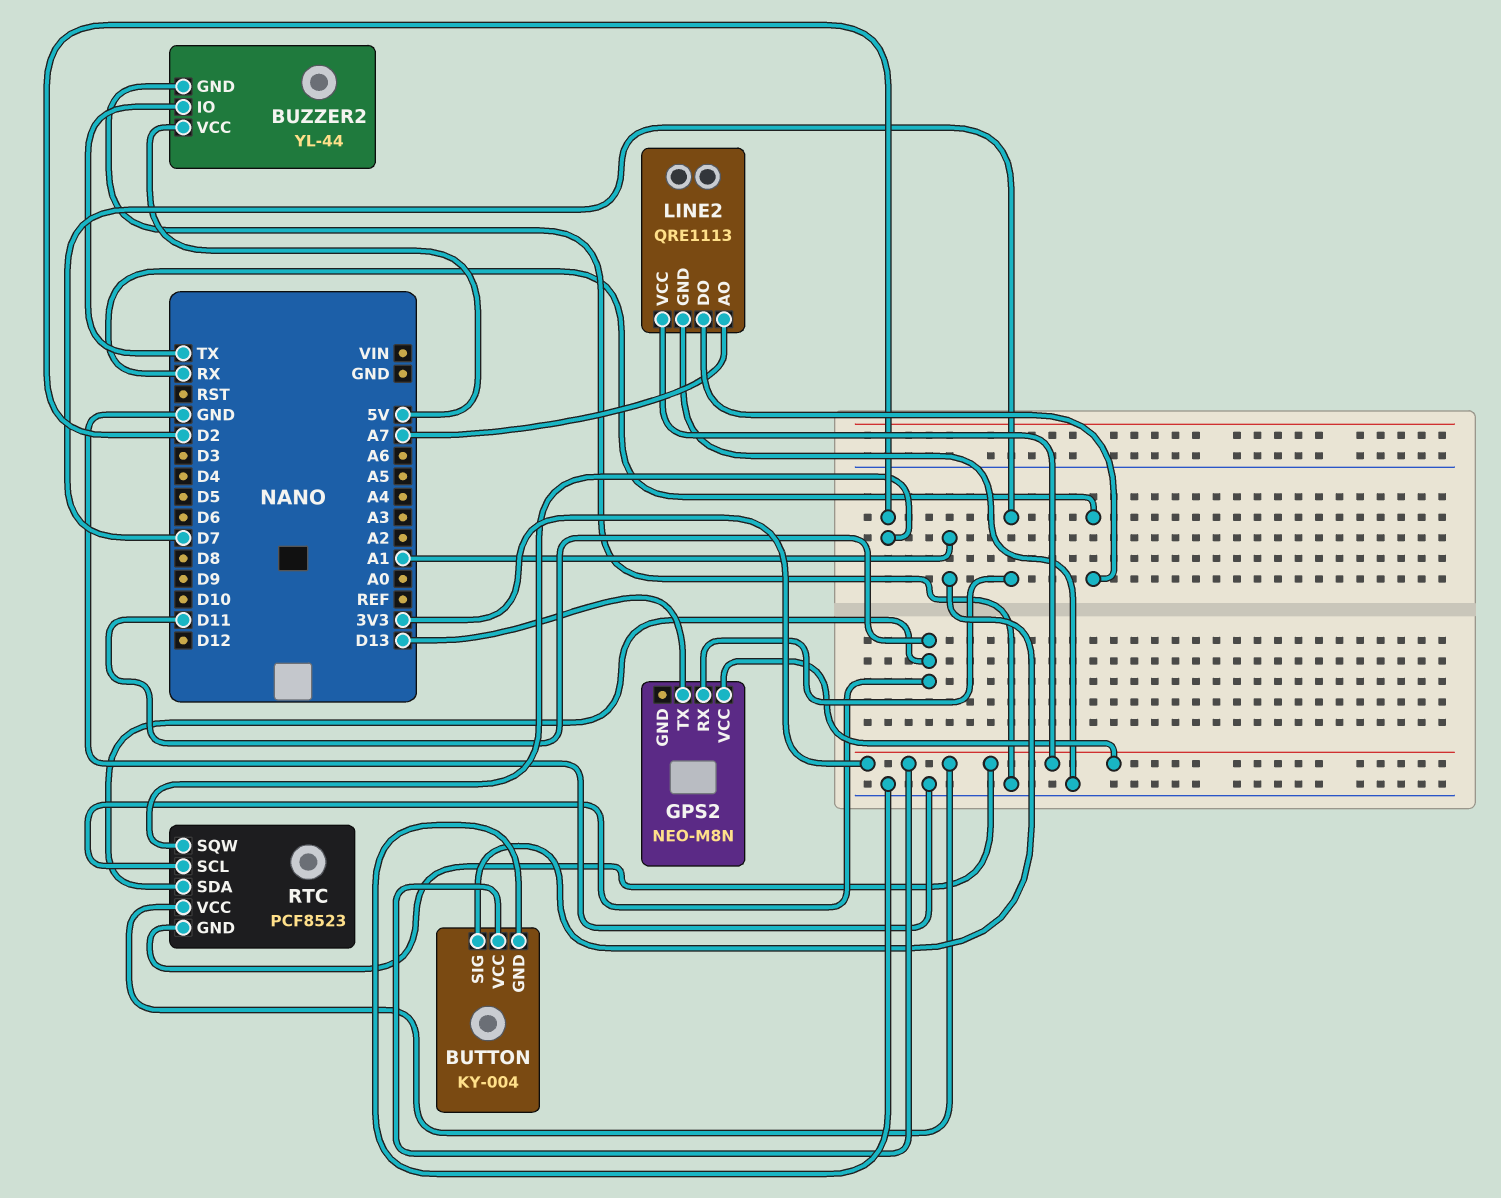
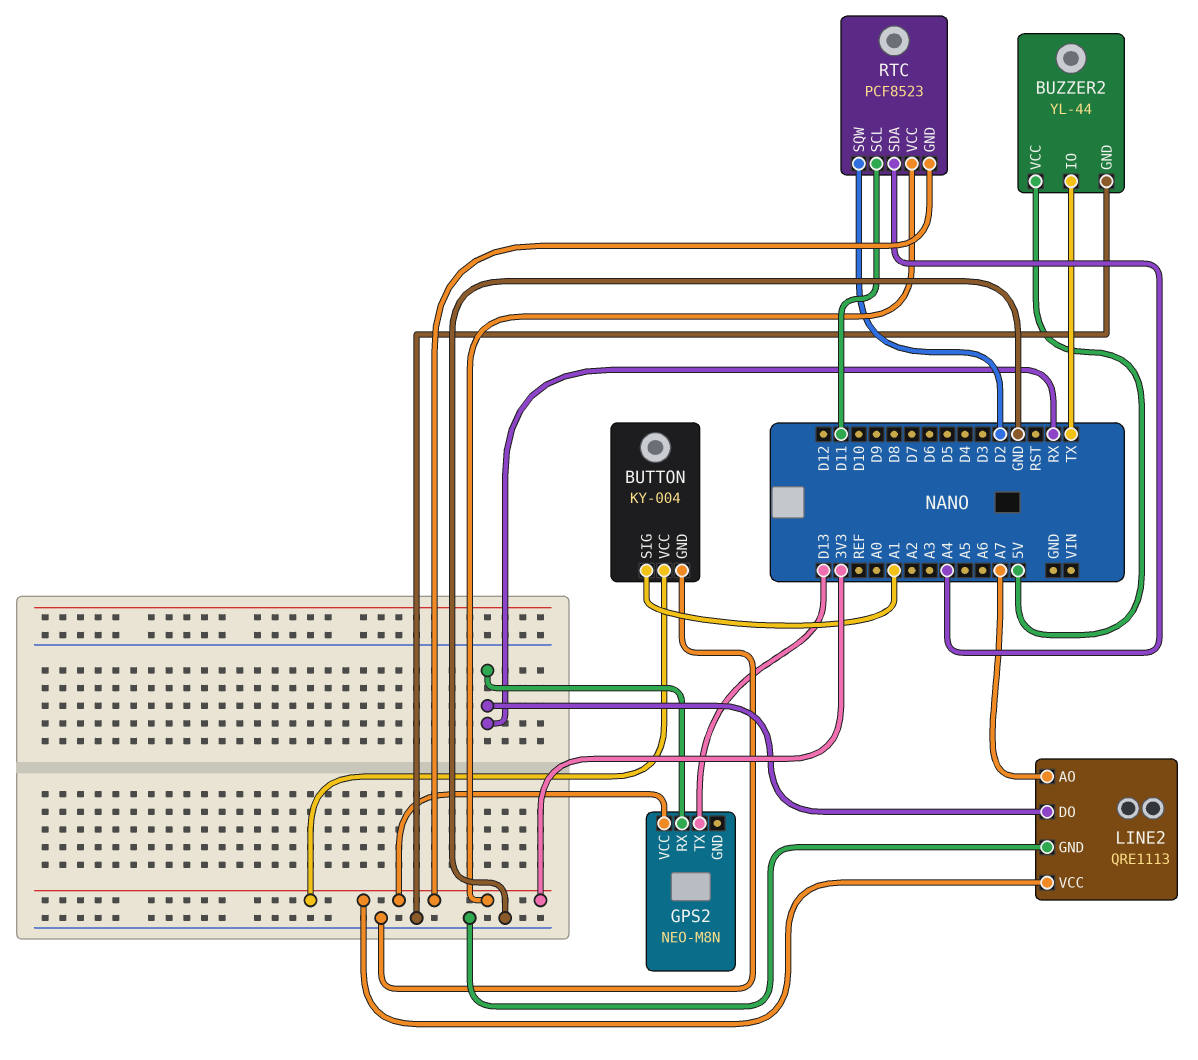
GPS2 pin RX: D7 -> RX
RTC pin SDA: D11 -> A4

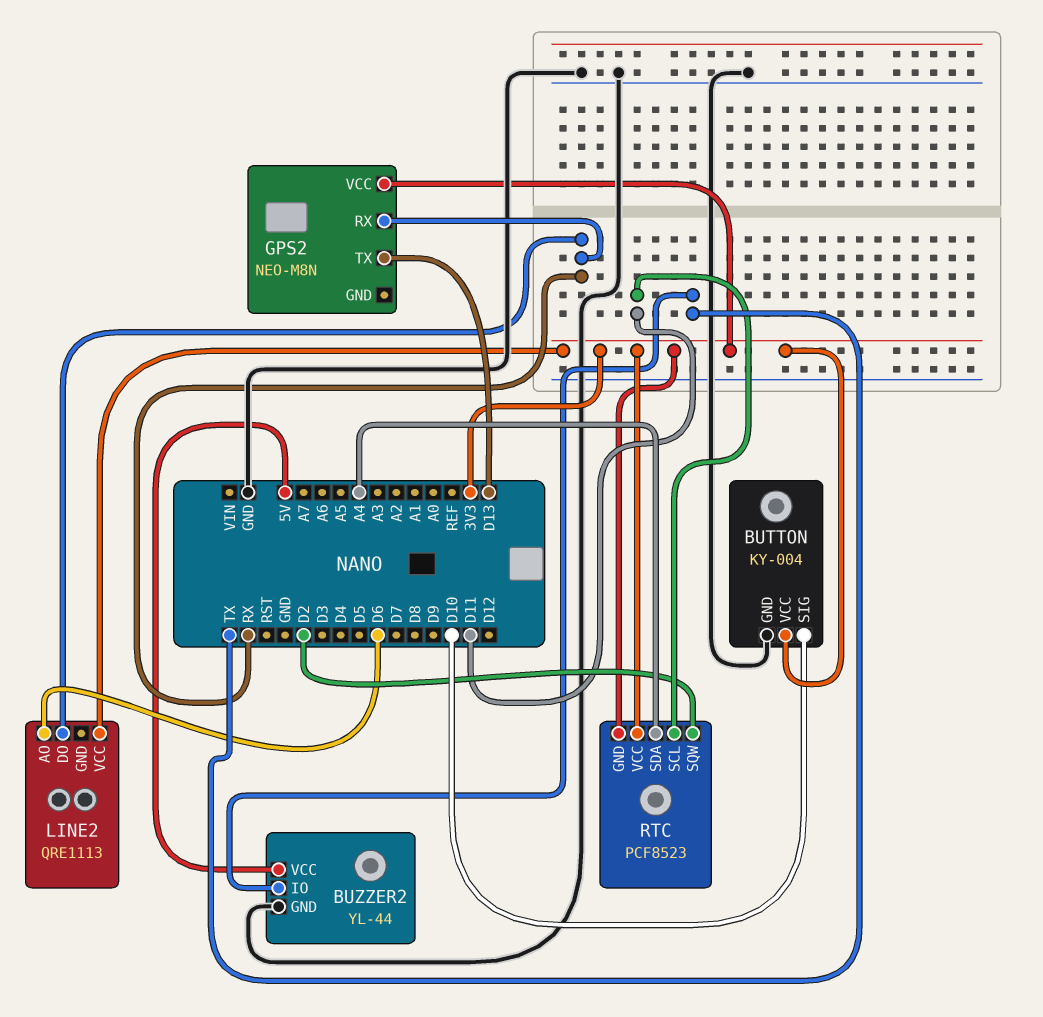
BUTTON pin SIG: A1 -> D10
LINE2 pin AO: A7 -> D6
LINE2 pin GND: GND -> none

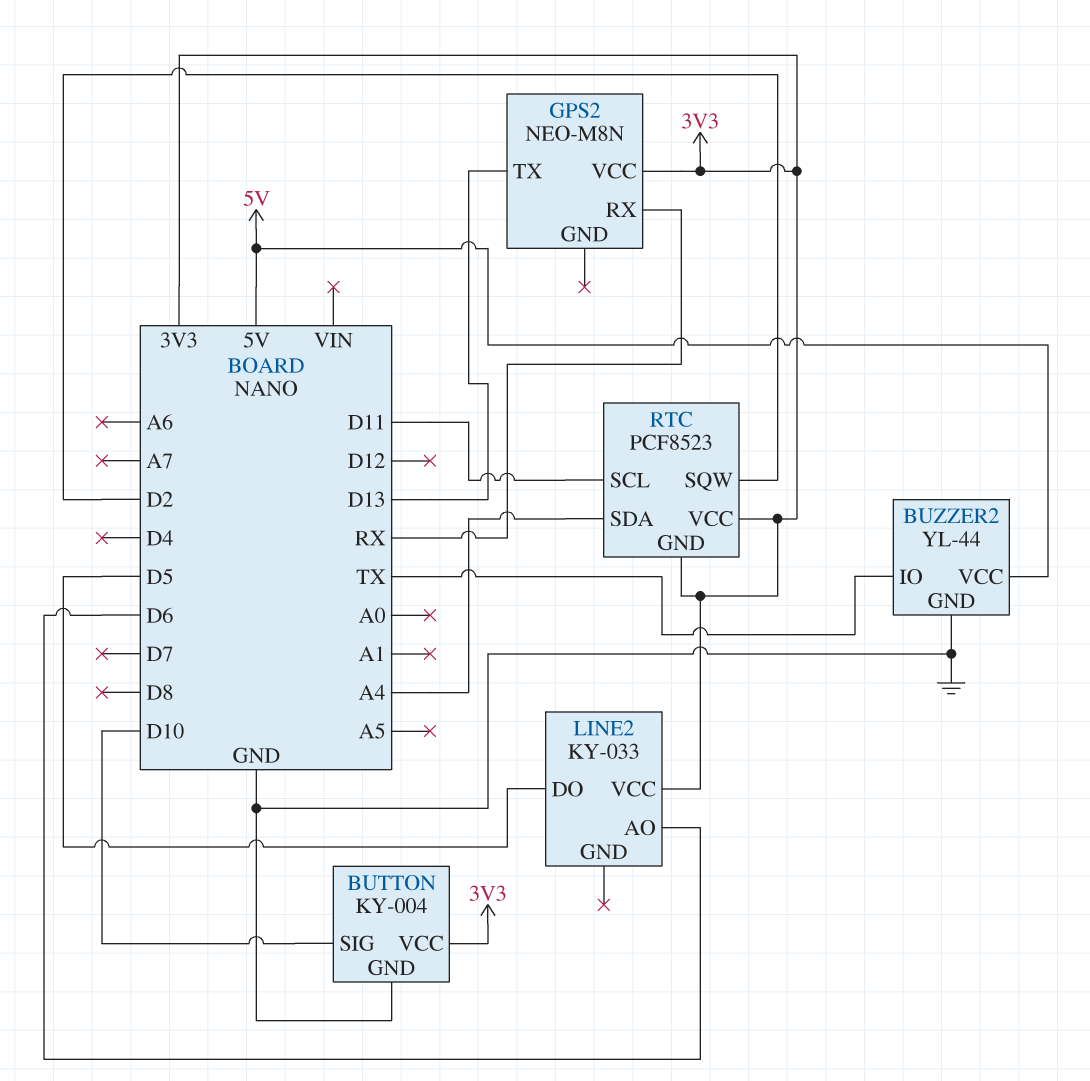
LINE2: QRE1113 -> KY-033
LINE2 pin DO: RX -> D5

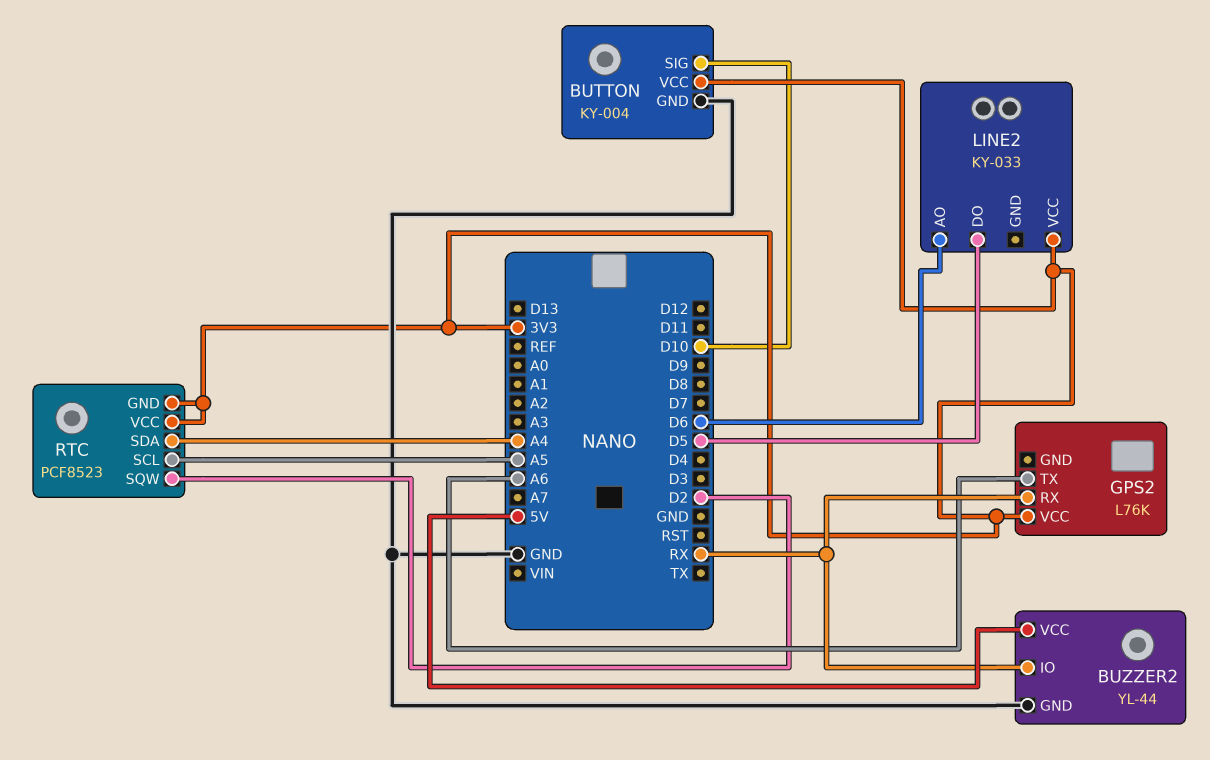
BUZZER2 pin IO: TX -> RX
GPS2: NEO-M8N -> L76K
GPS2 pin TX: D13 -> A6
RTC pin SCL: D11 -> A5

